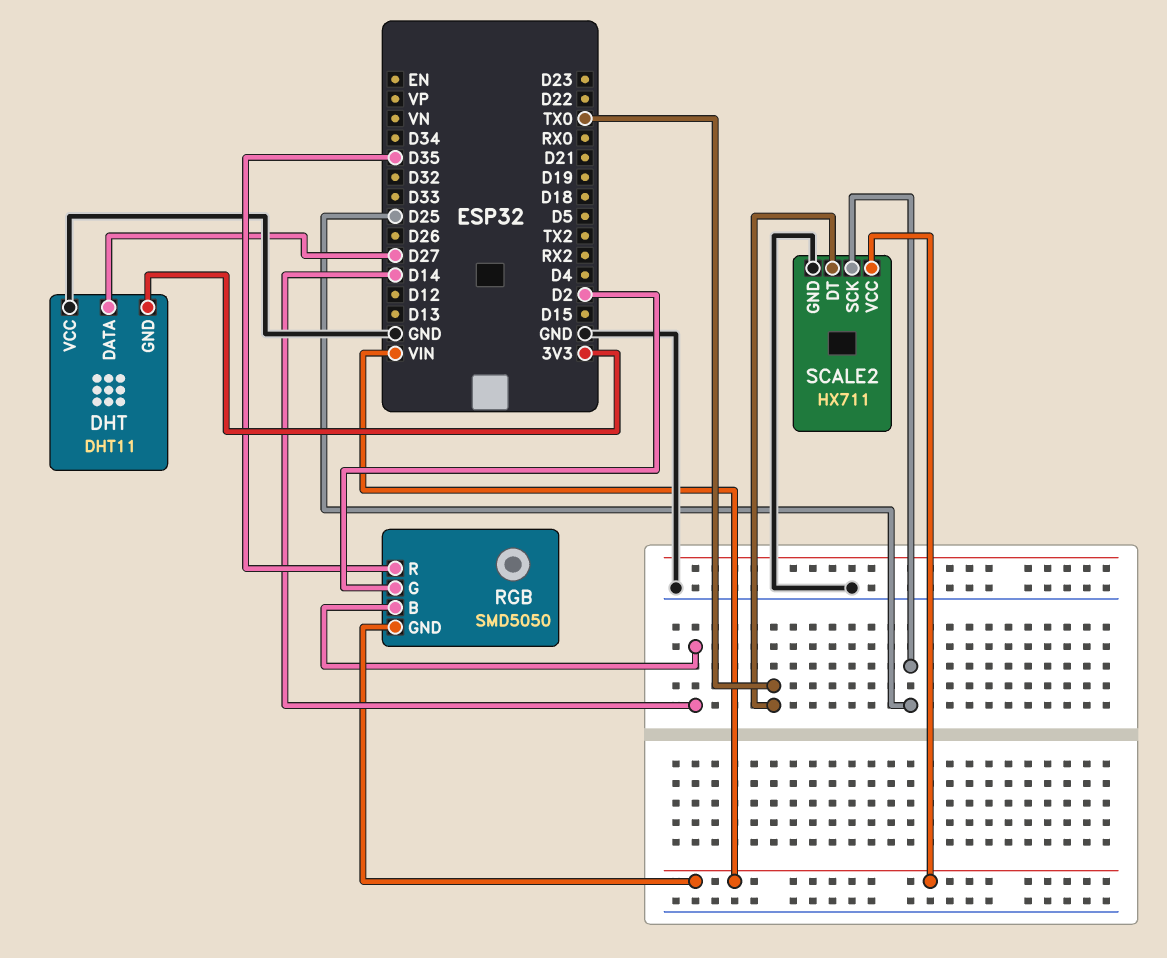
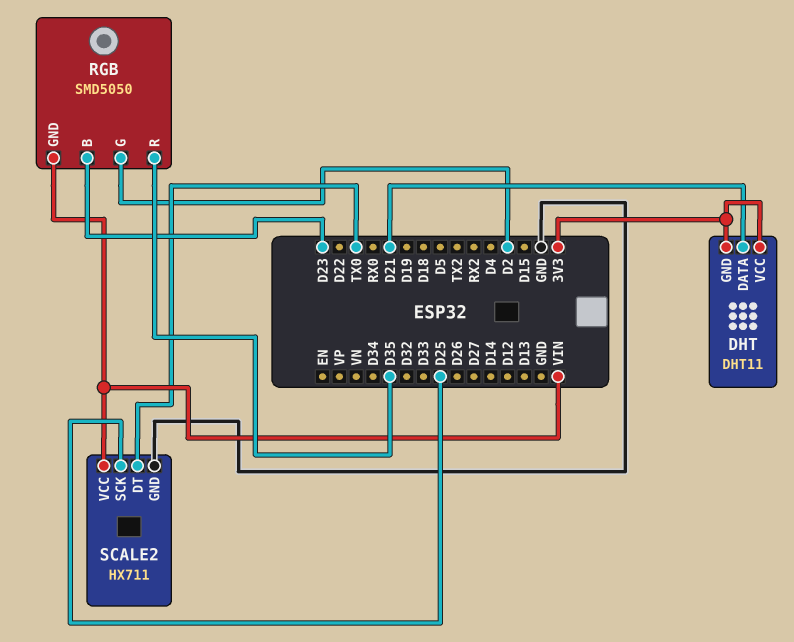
DHT pin DATA: D27 -> D21
DHT pin VCC: GND -> 3V3
RGB pin B: D14 -> D23

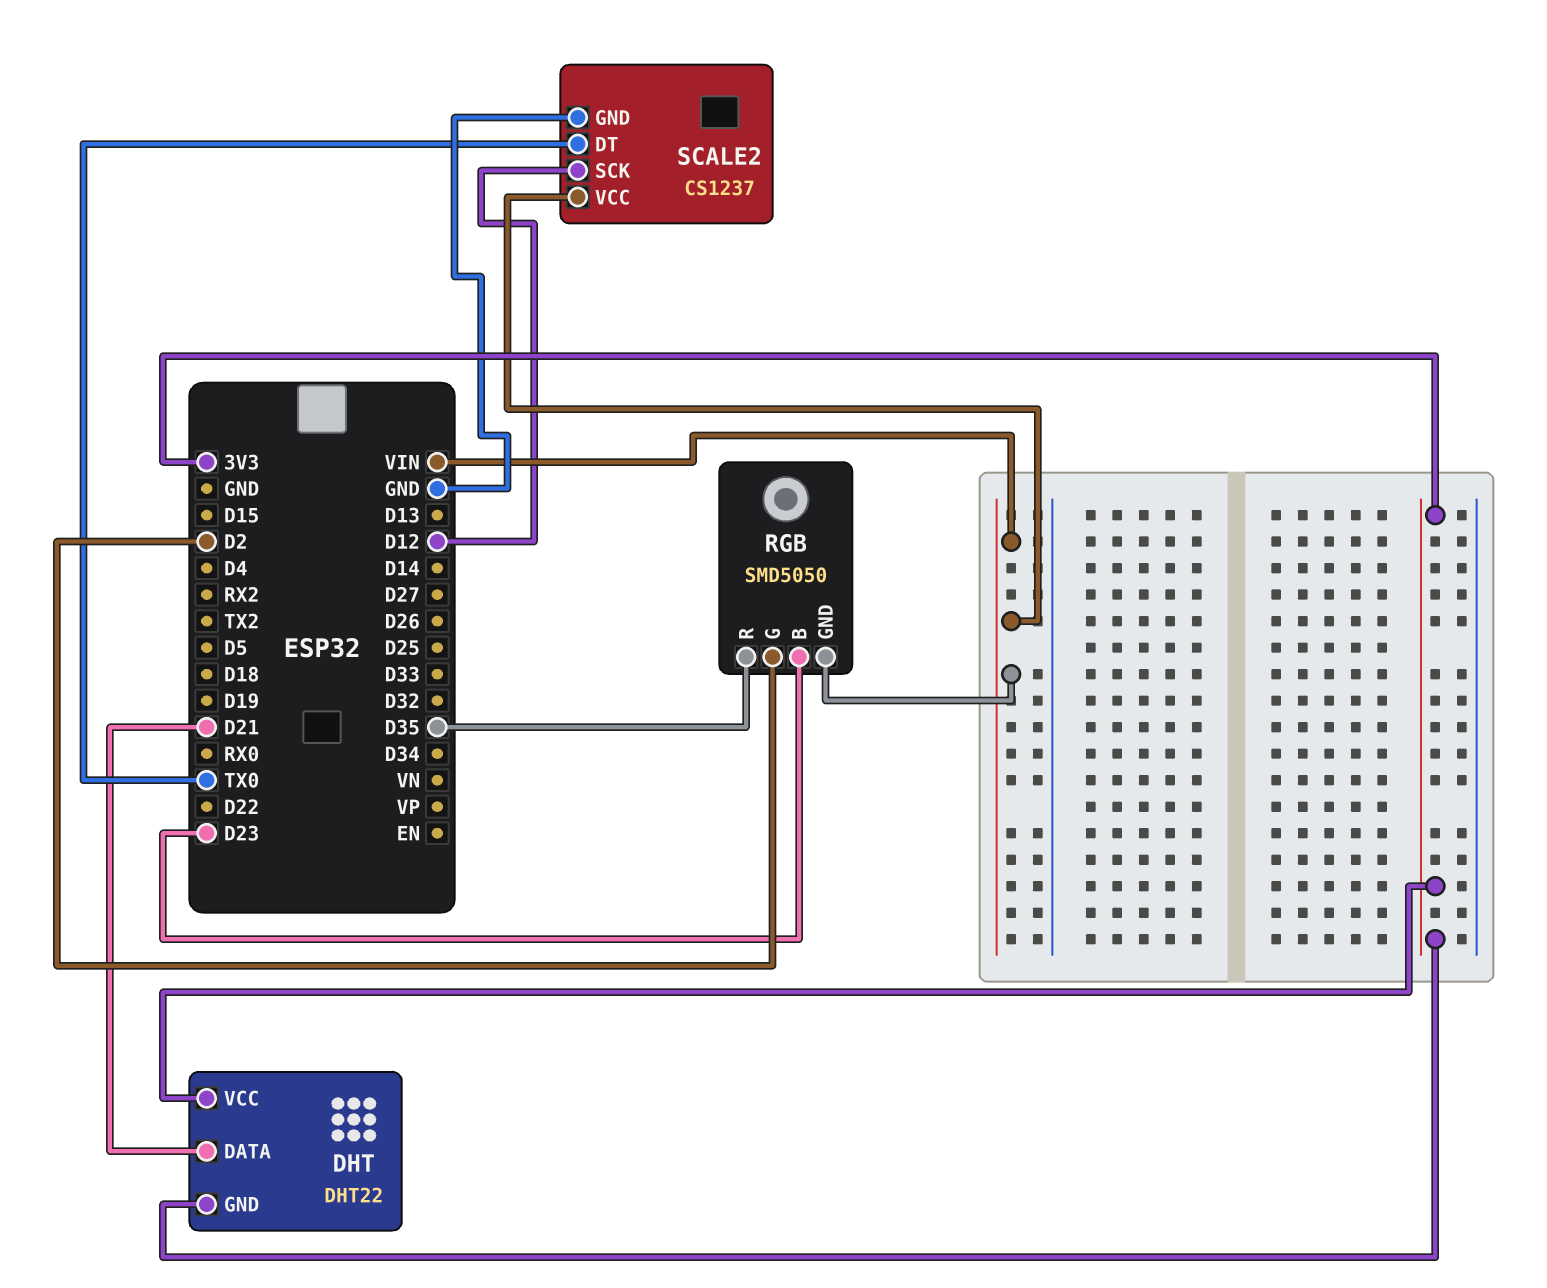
DHT: DHT11 -> DHT22
SCALE2: HX711 -> CS1237
SCALE2 pin SCK: D25 -> D12

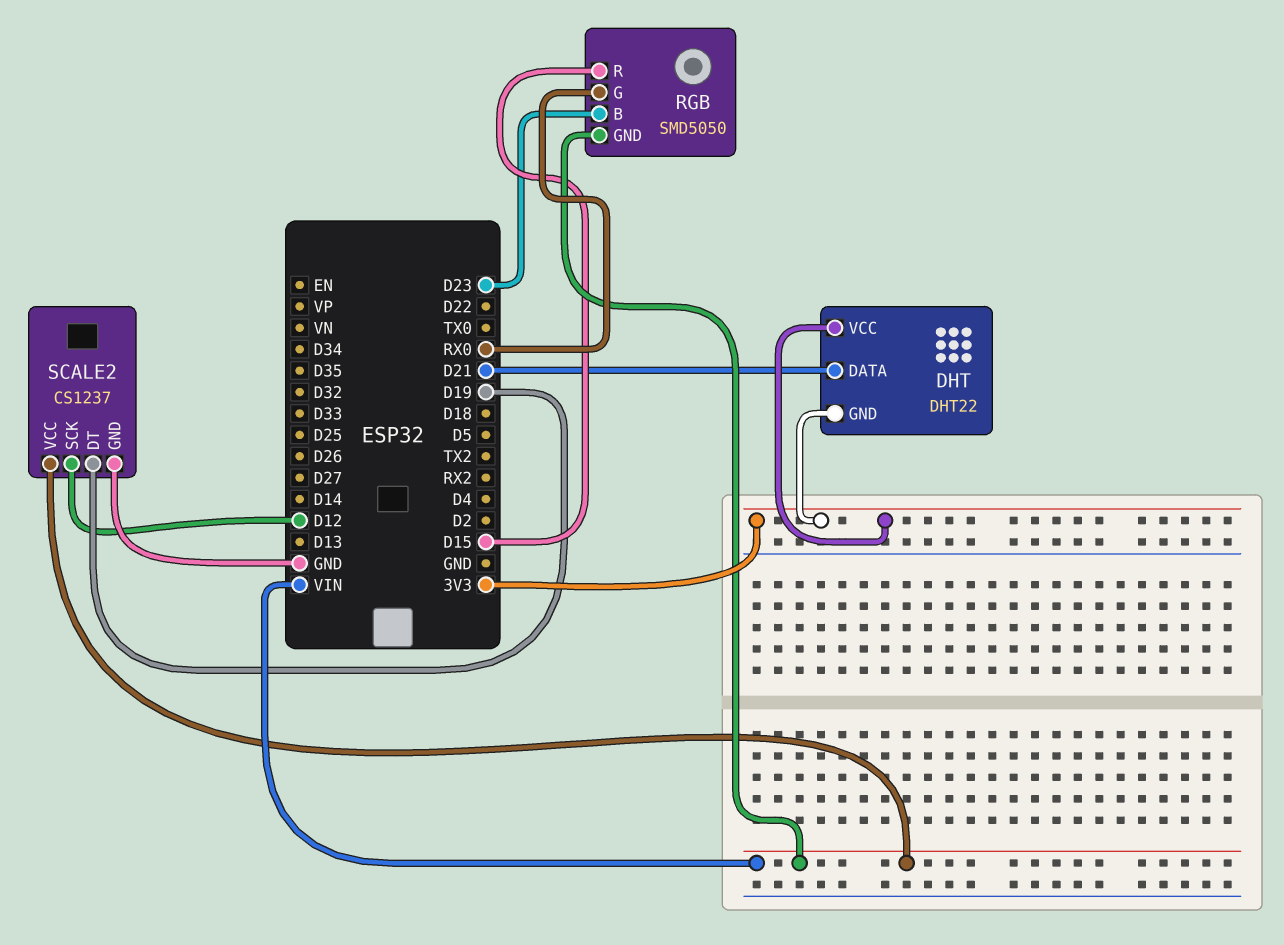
RGB pin G: D2 -> RX0
RGB pin R: D35 -> D15
SCALE2 pin DT: TX0 -> D19

